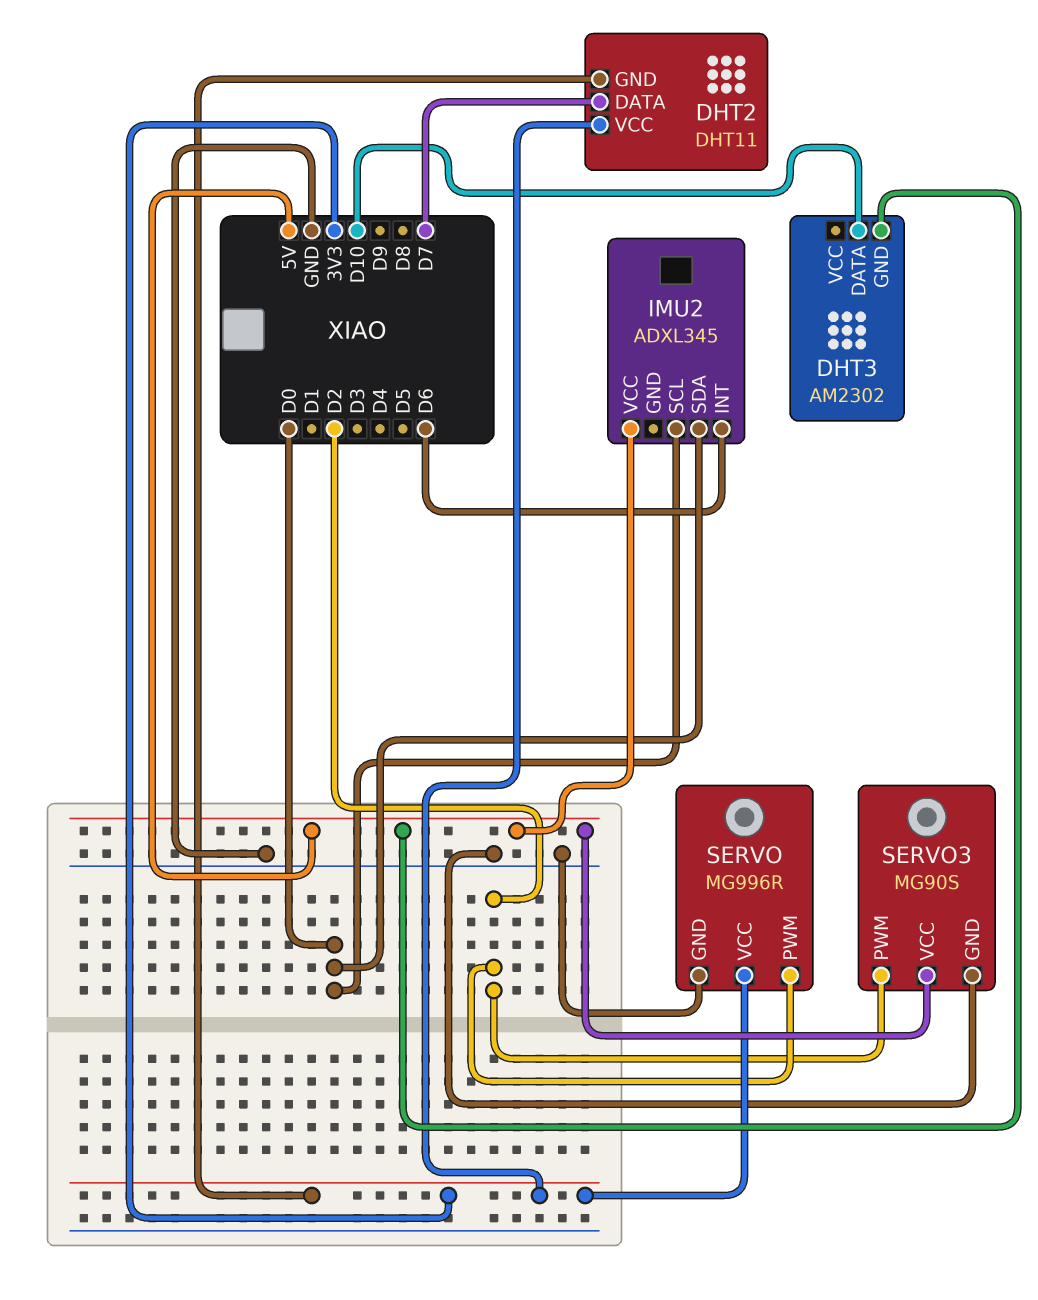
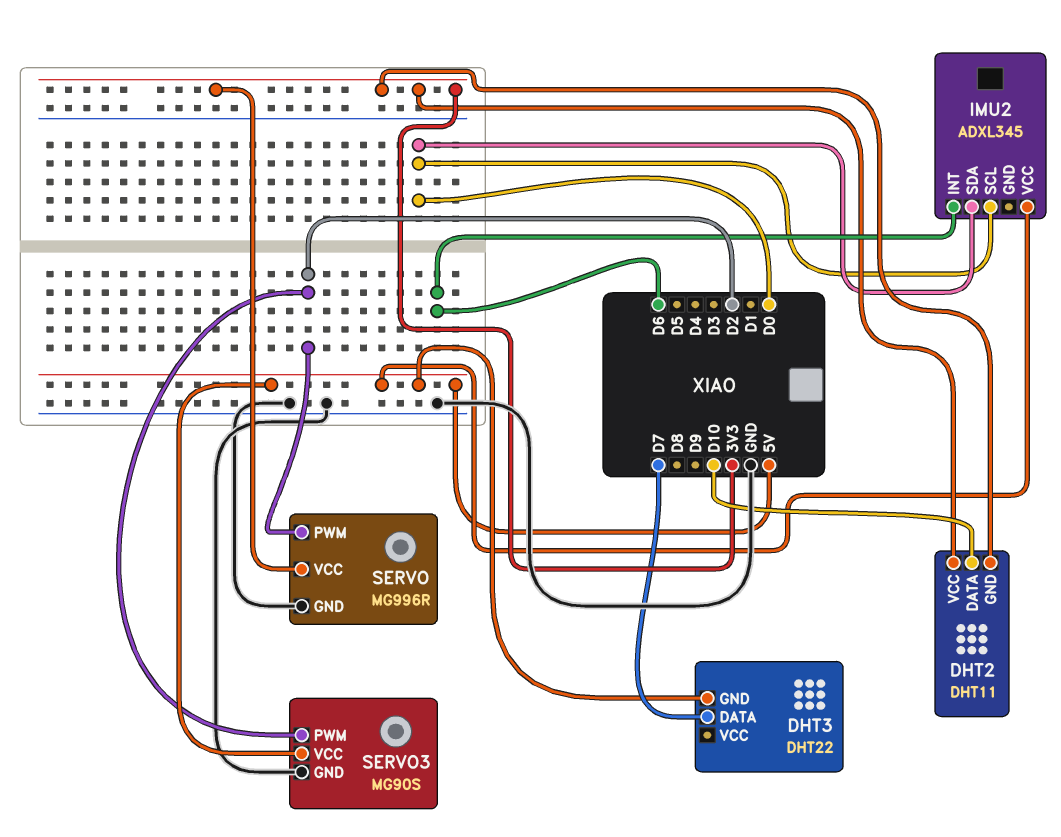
DHT2 pin DATA: D7 -> D10
DHT3: AM2302 -> DHT22
DHT3 pin DATA: D10 -> D7

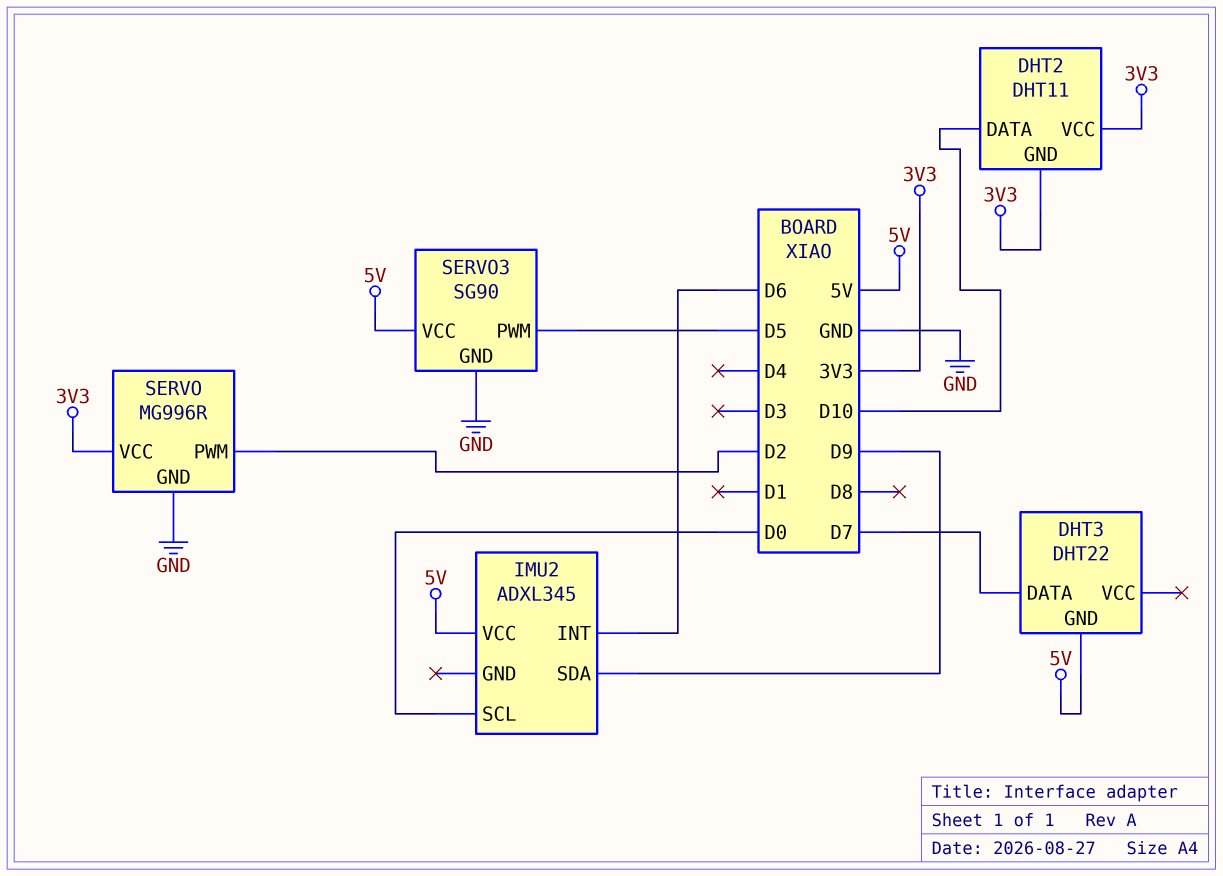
IMU2 pin SDA: D0 -> D9
SERVO3: MG90S -> SG90
SERVO3 pin PWM: D2 -> D5

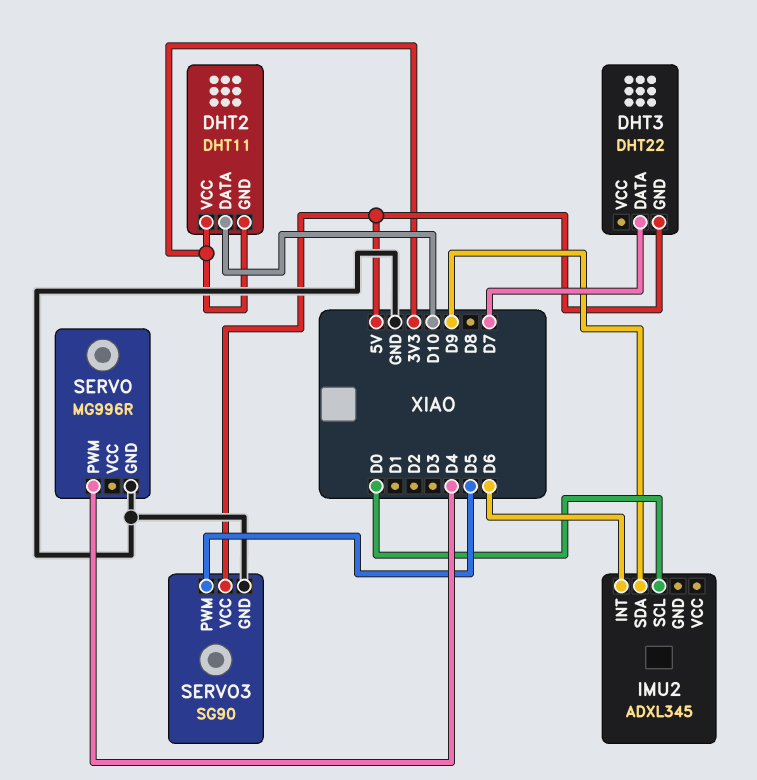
IMU2 pin VCC: 5V -> none
SERVO pin PWM: D2 -> D4
SERVO pin VCC: 3V3 -> none

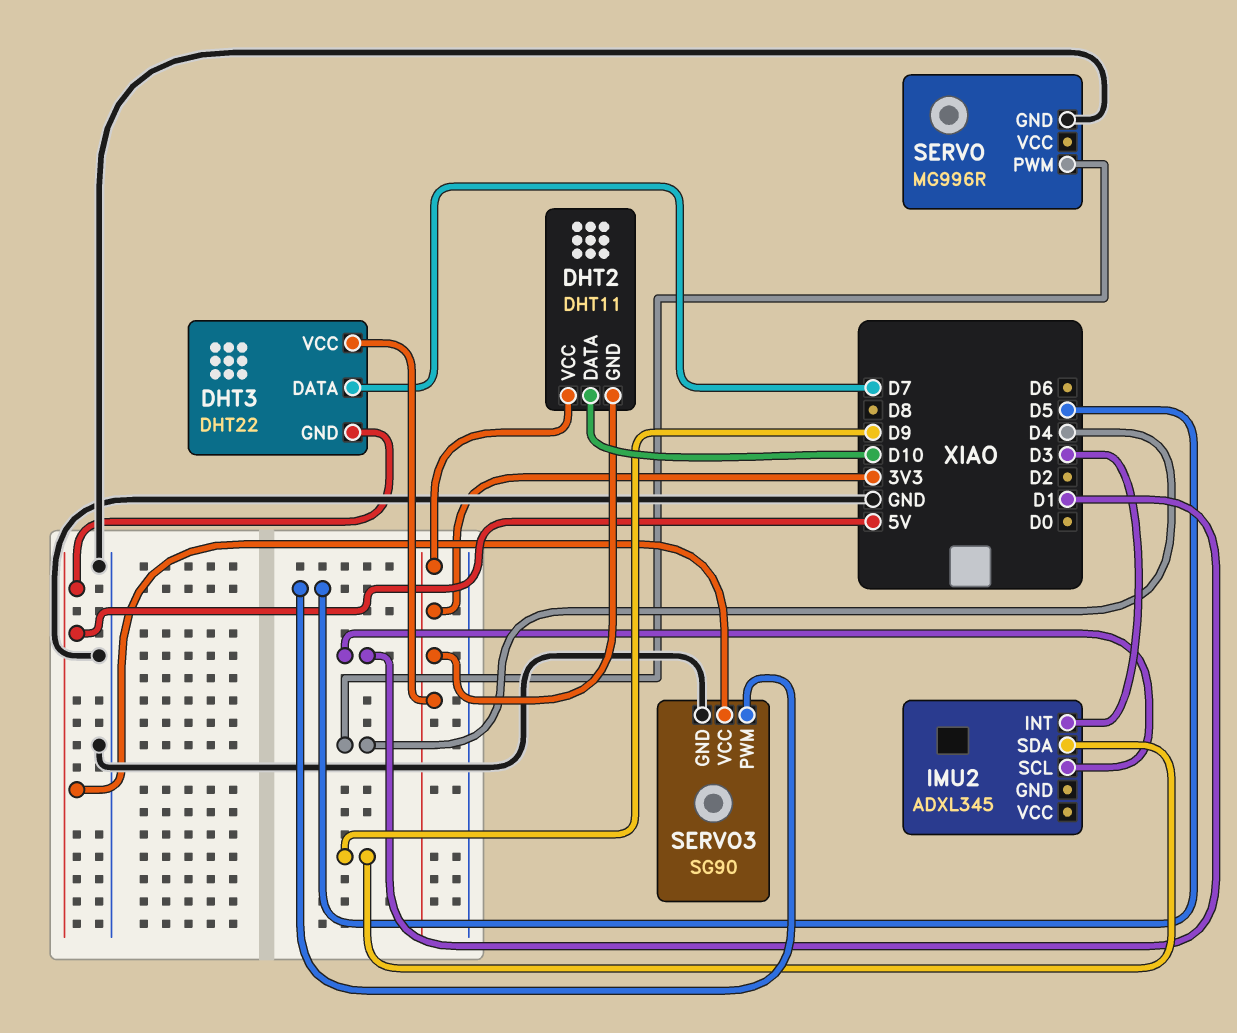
DHT3 pin VCC: none -> 3V3
IMU2 pin INT: D6 -> D3
IMU2 pin SCL: D0 -> D1

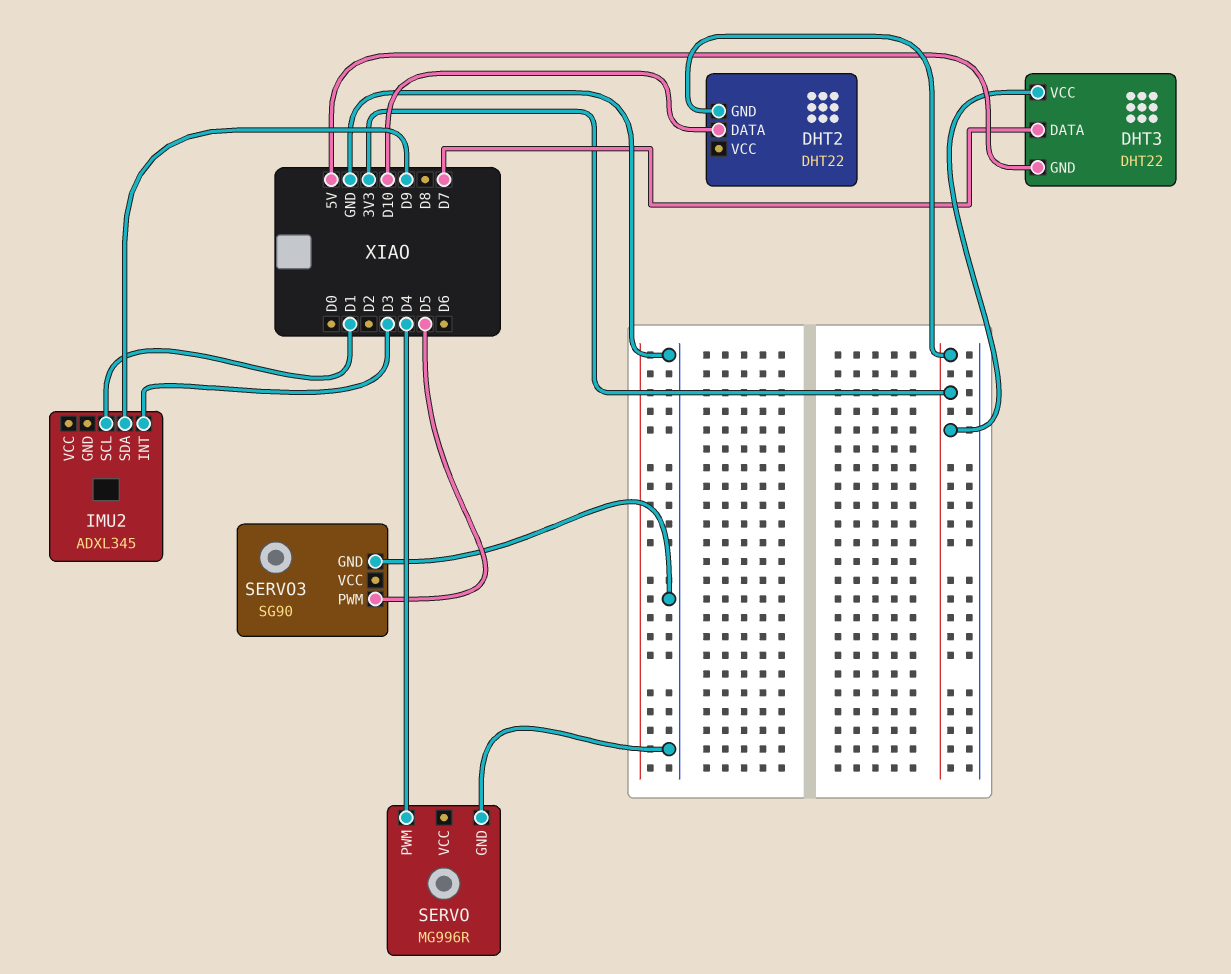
DHT2: DHT11 -> DHT22
DHT2 pin VCC: 3V3 -> none
SERVO3 pin VCC: 5V -> none

